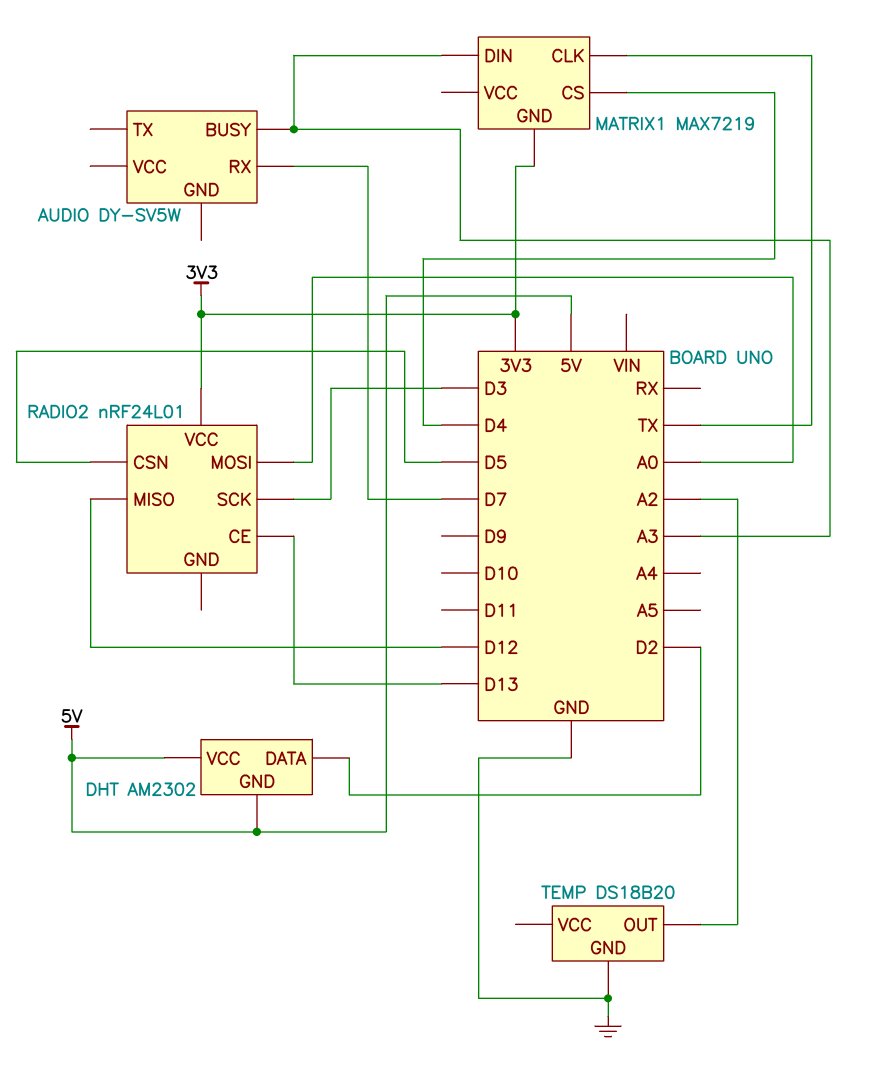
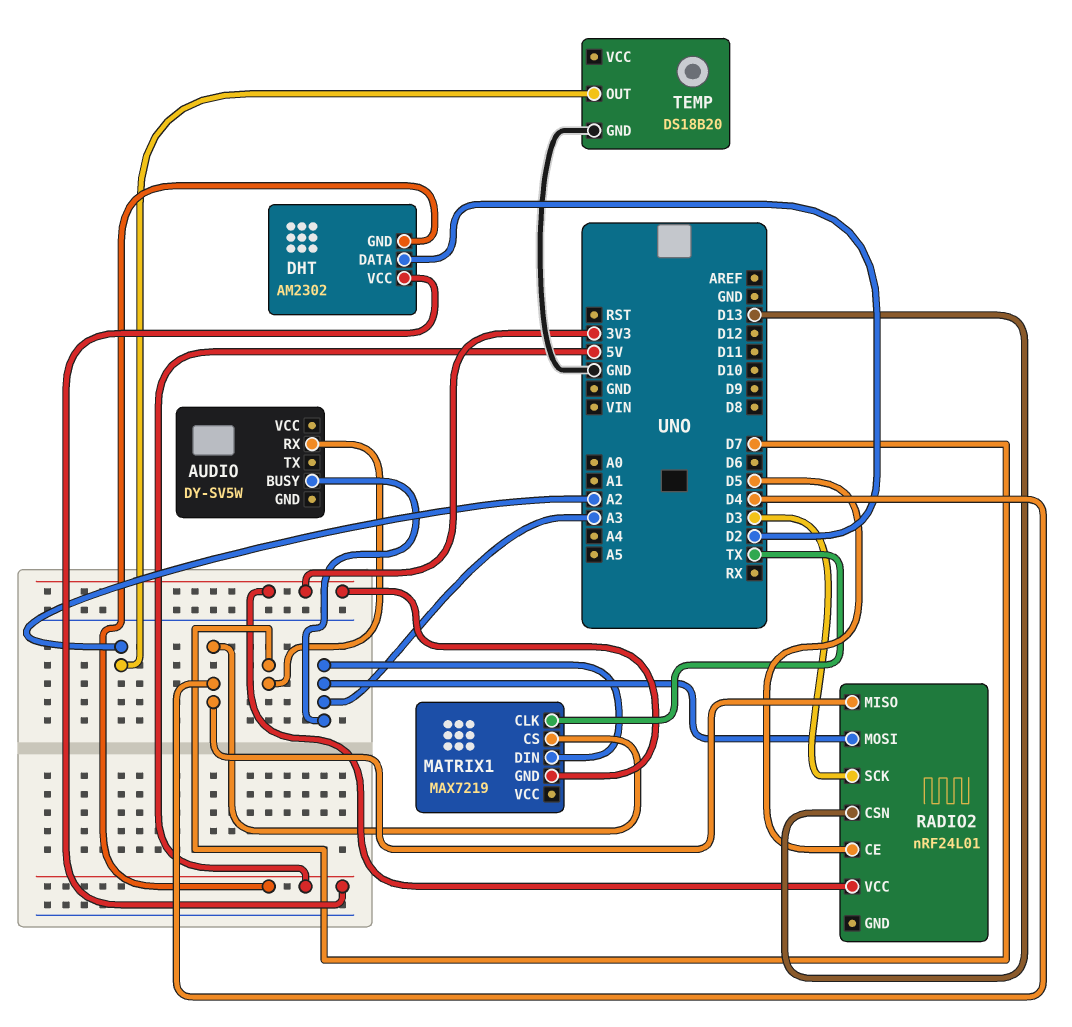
RADIO2 pin CE: D13 -> D5
RADIO2 pin CSN: D5 -> D13
RADIO2 pin MISO: D12 -> D4
RADIO2 pin MOSI: A0 -> A3

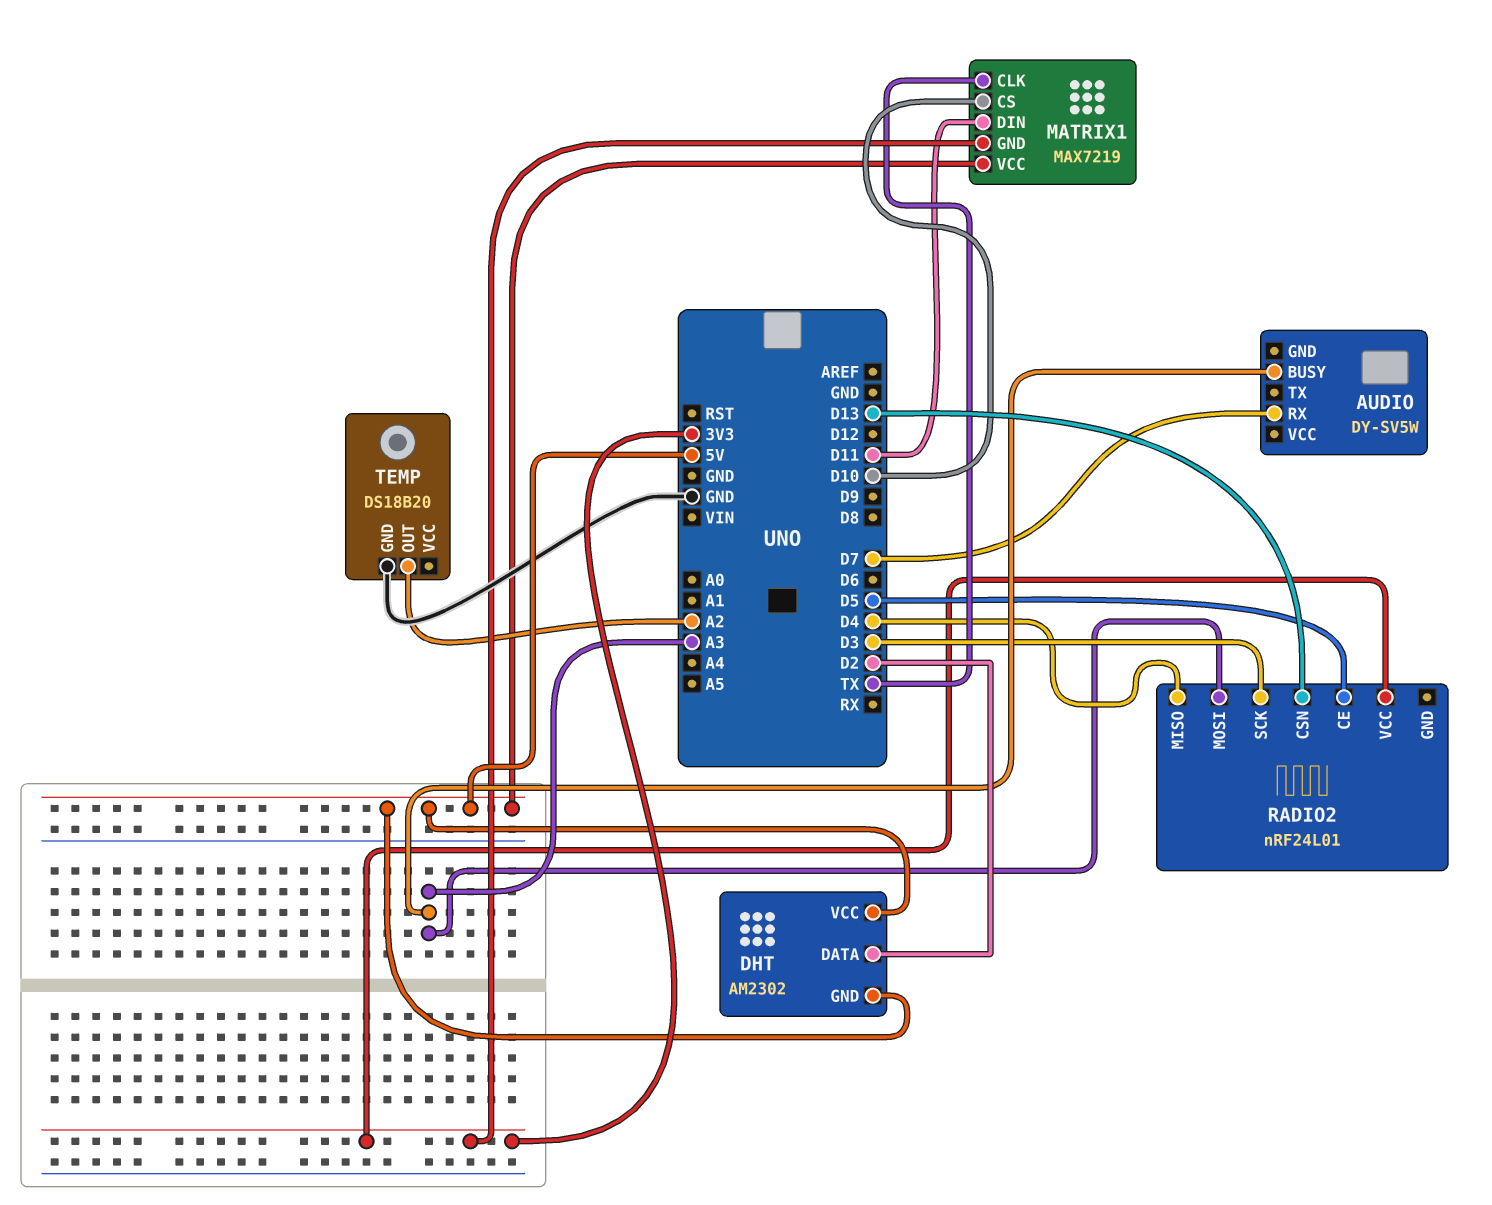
MATRIX1 pin CS: D4 -> D10
MATRIX1 pin DIN: A3 -> D11
MATRIX1 pin VCC: none -> 5V

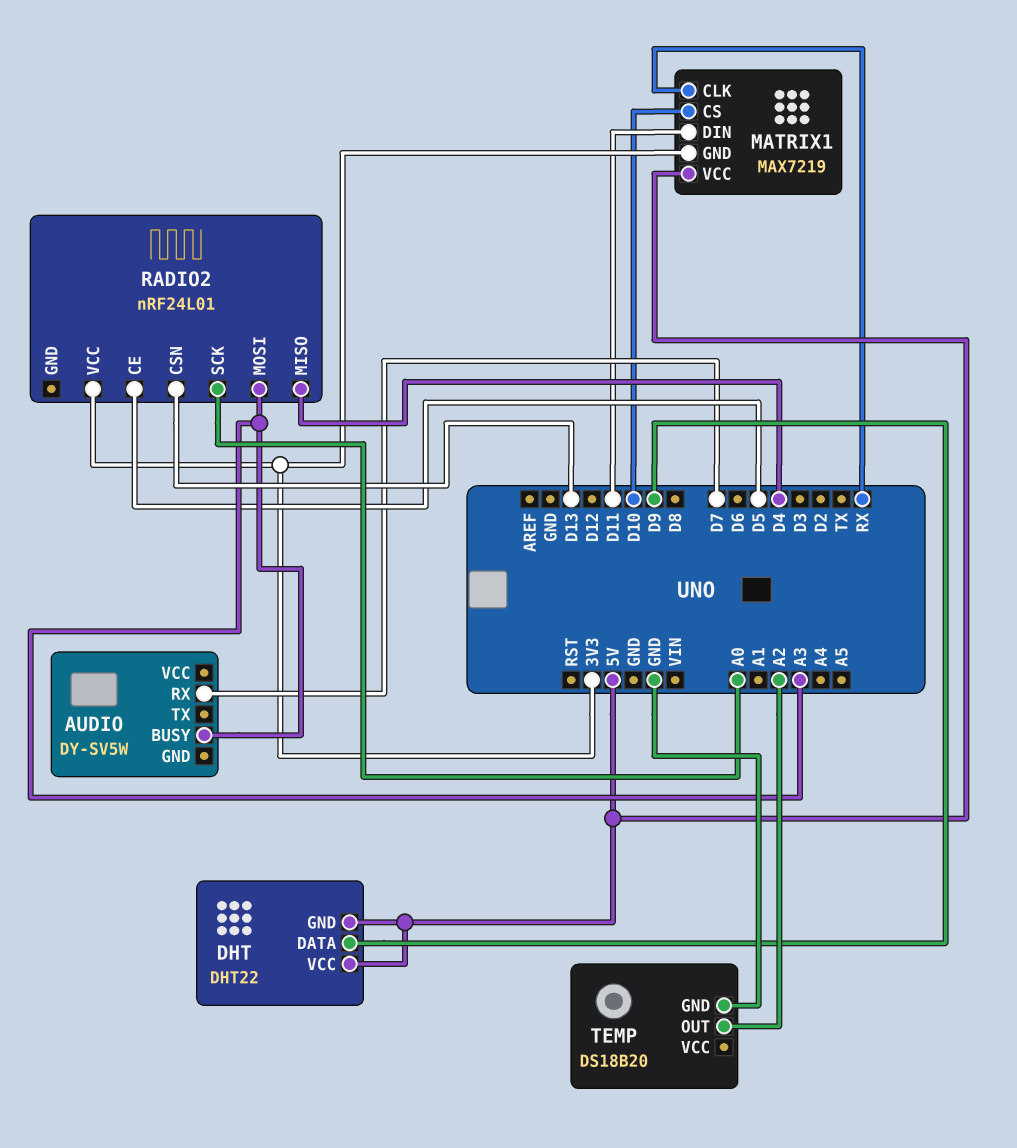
DHT: AM2302 -> DHT22
DHT pin DATA: D2 -> D9
MATRIX1 pin CLK: TX -> RX
RADIO2 pin SCK: D3 -> A0

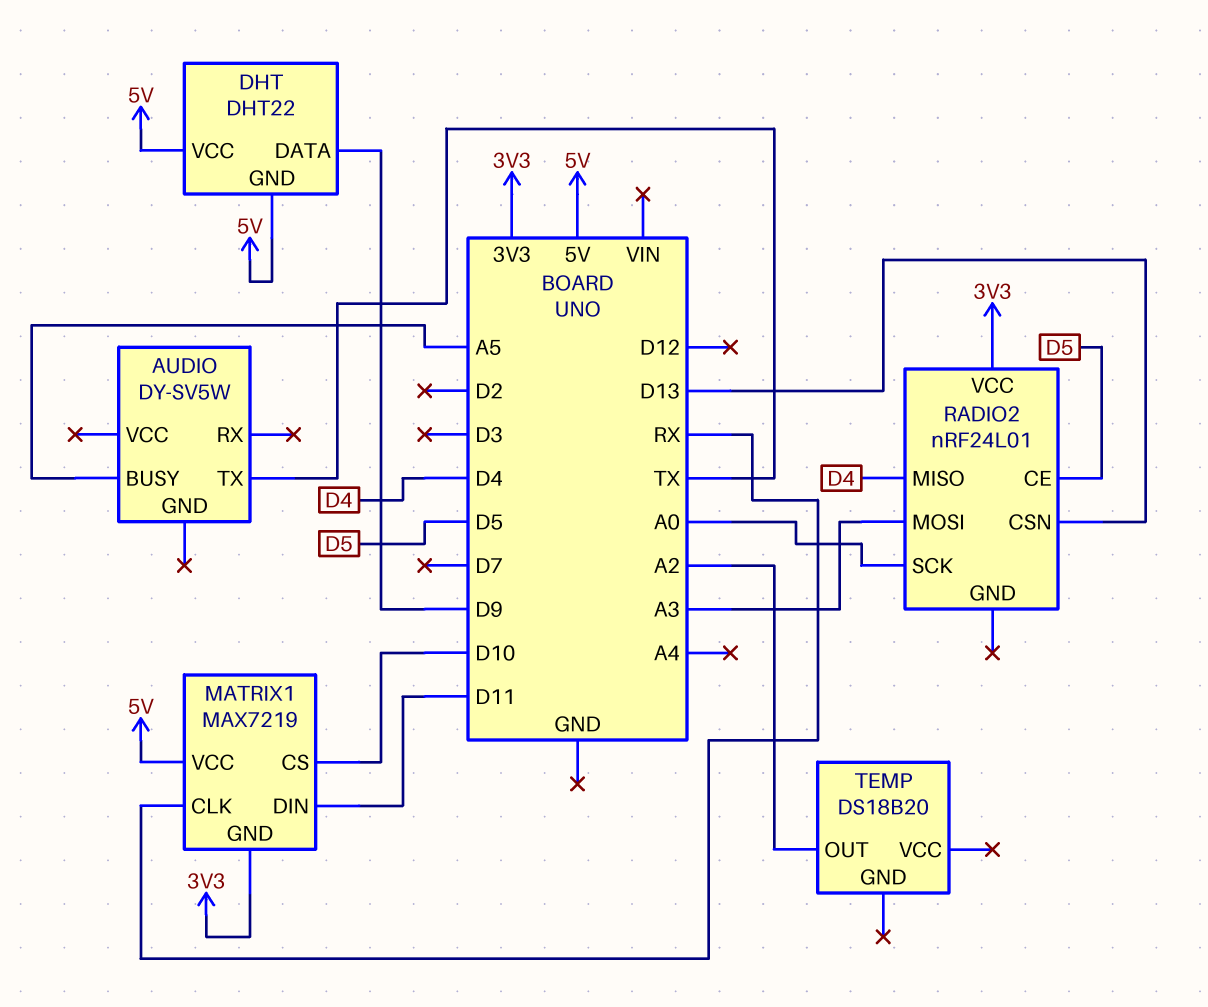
AUDIO pin BUSY: A3 -> A5
AUDIO pin RX: D7 -> none
AUDIO pin TX: none -> TX
TEMP pin GND: GND -> none

